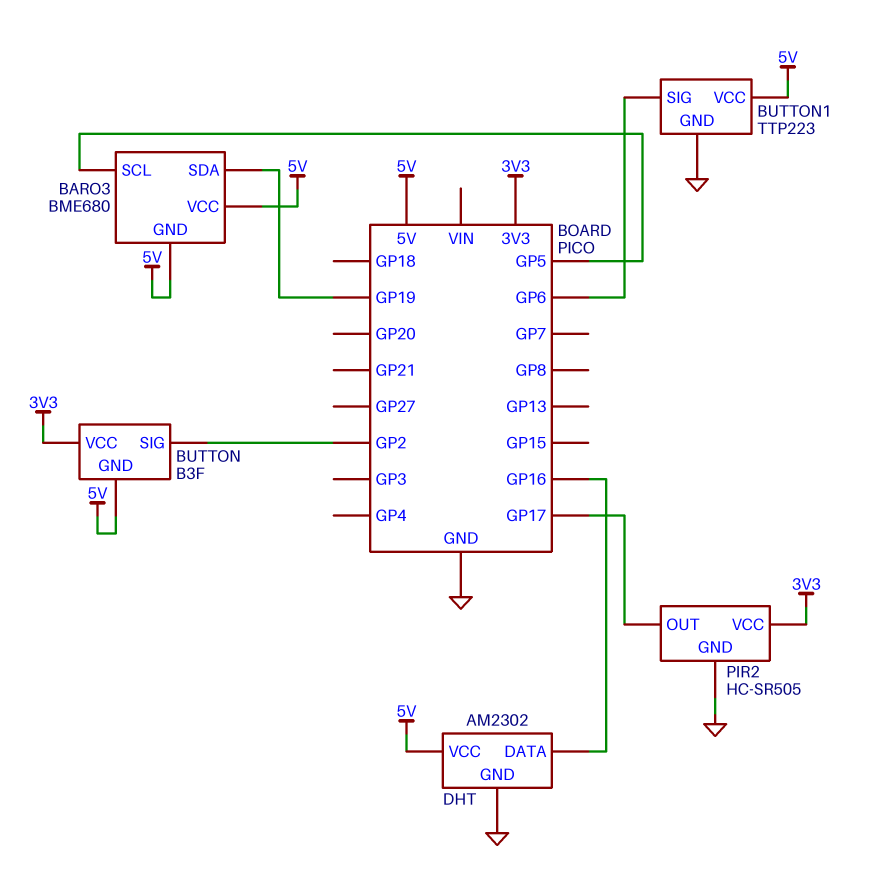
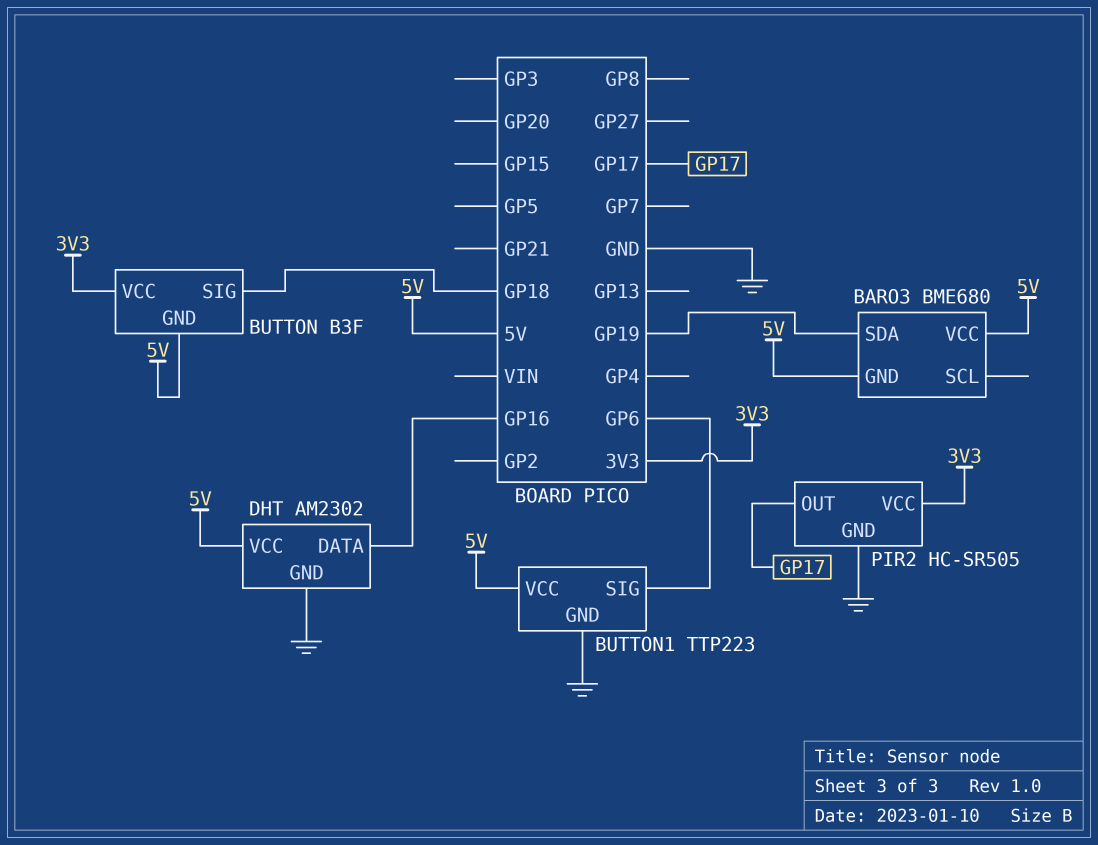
BARO3 pin SCL: GP5 -> none
BUTTON pin SIG: GP2 -> GP18

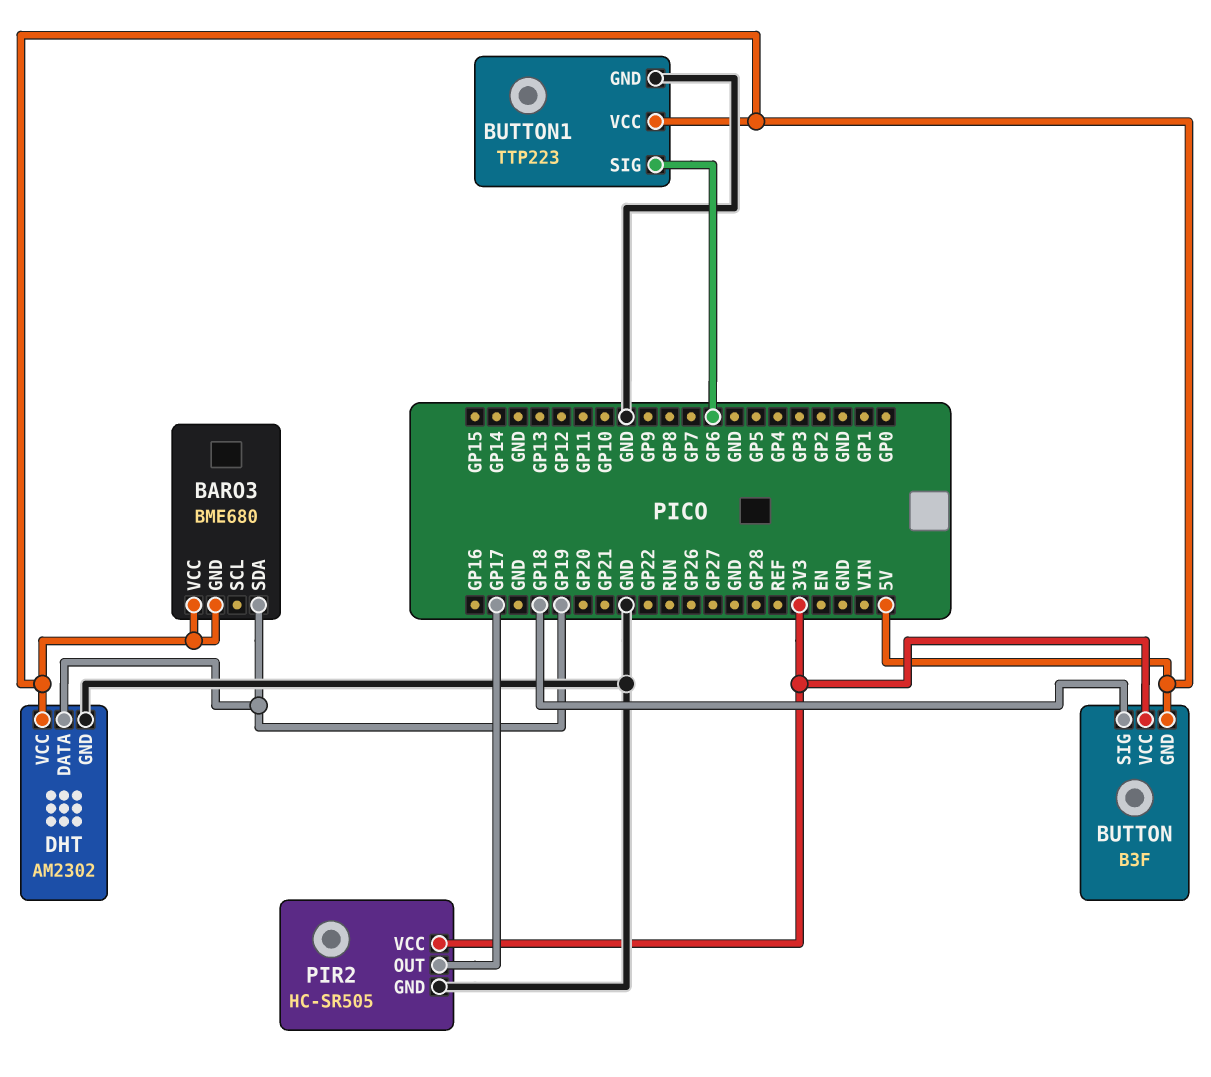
DHT pin DATA: GP16 -> GP19

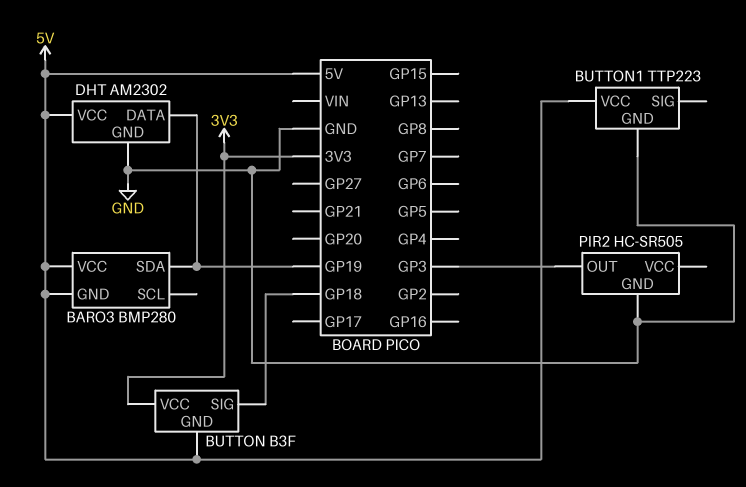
BARO3: BME680 -> BMP280
BUTTON1 pin SIG: GP6 -> none
PIR2 pin OUT: GP17 -> GP3
PIR2 pin VCC: 3V3 -> none

